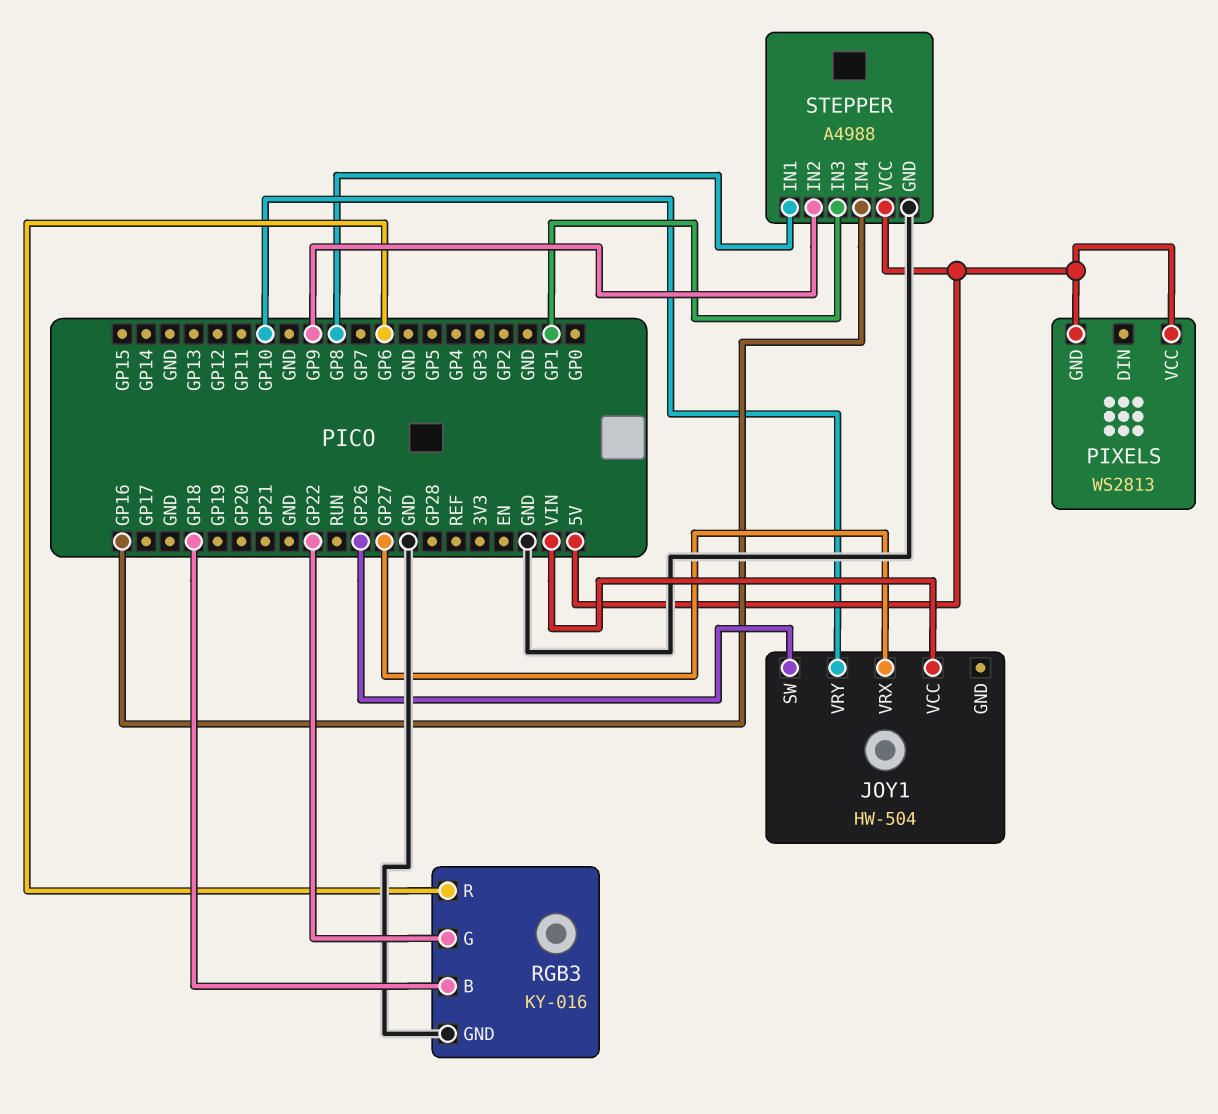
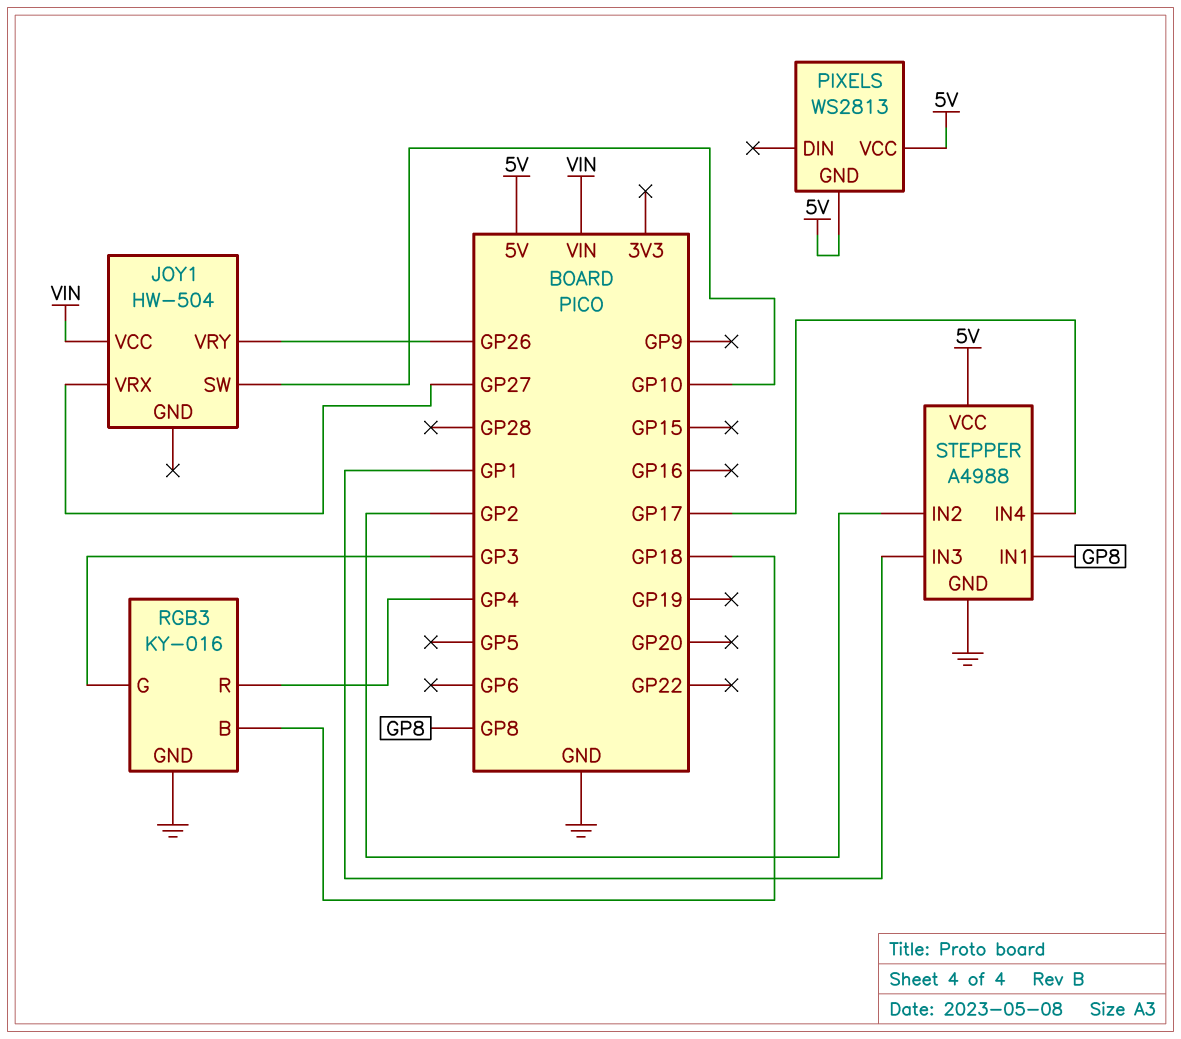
JOY1 pin SW: GP26 -> GP10
JOY1 pin VRY: GP10 -> GP26
RGB3 pin G: GP22 -> GP3
RGB3 pin R: GP6 -> GP4
STEPPER pin IN2: GP9 -> GP2
STEPPER pin IN4: GP16 -> GP17

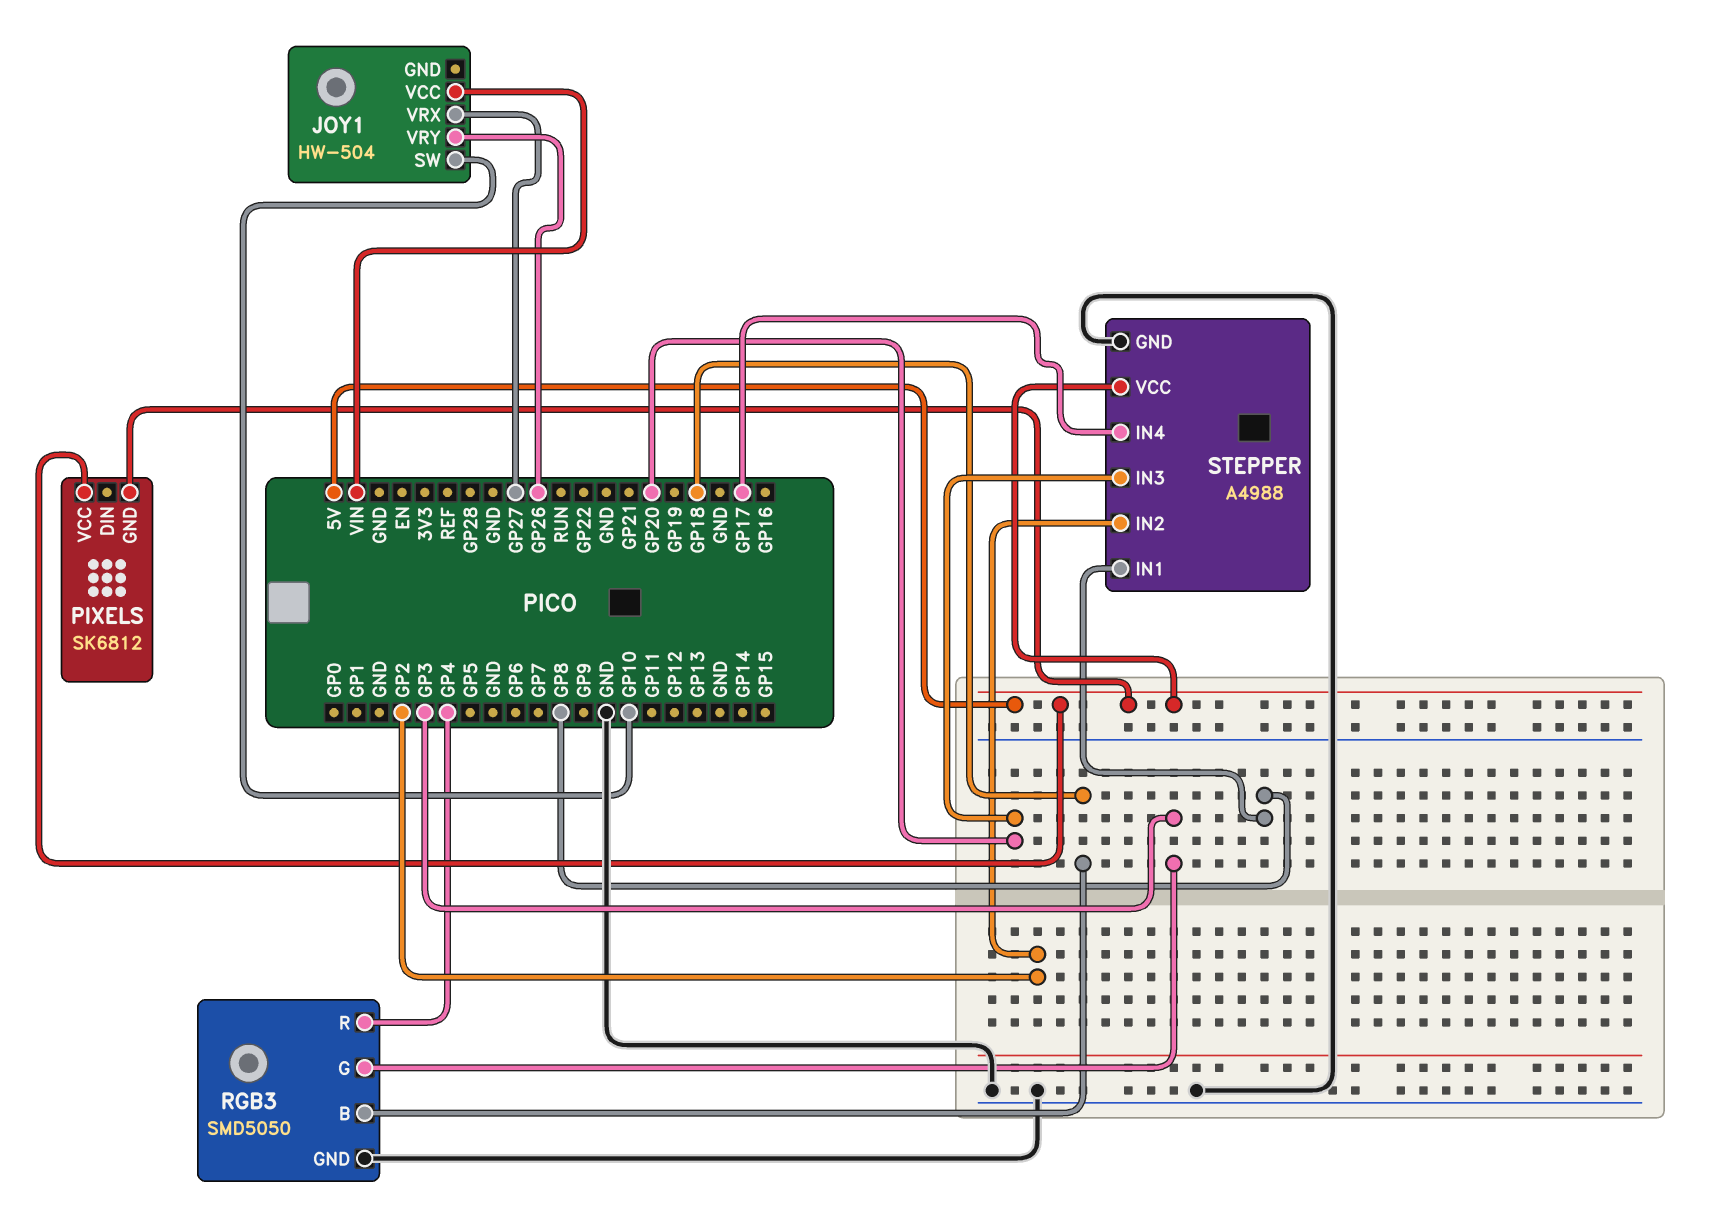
PIXELS: WS2813 -> SK6812
RGB3: KY-016 -> SMD5050
STEPPER pin IN3: GP1 -> GP20

